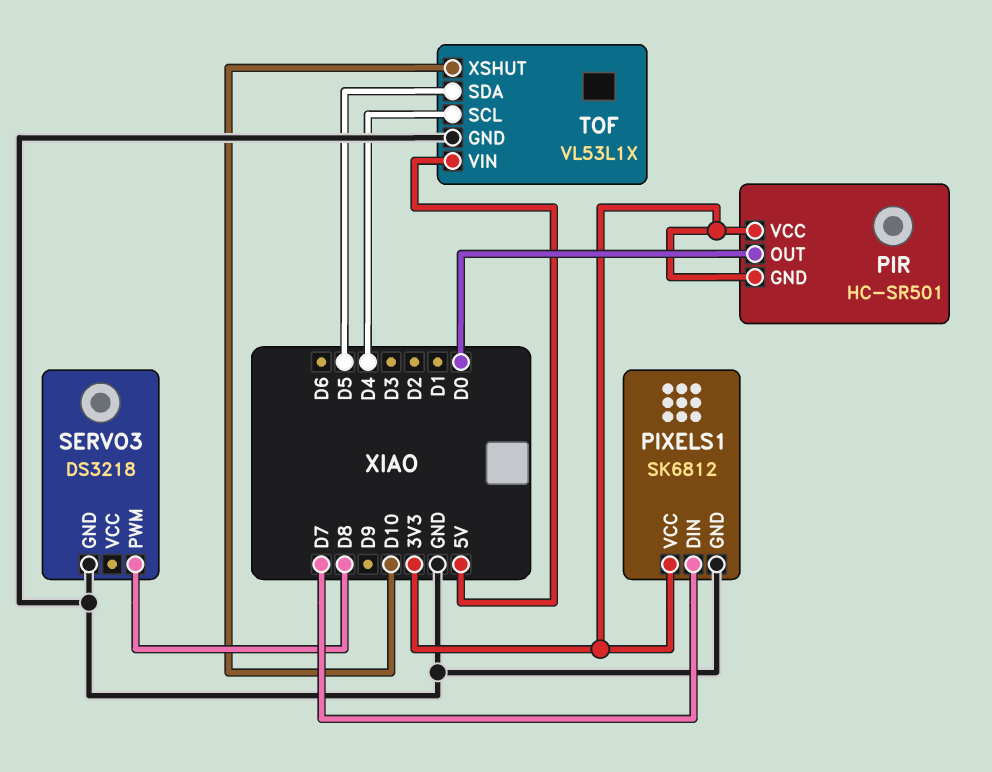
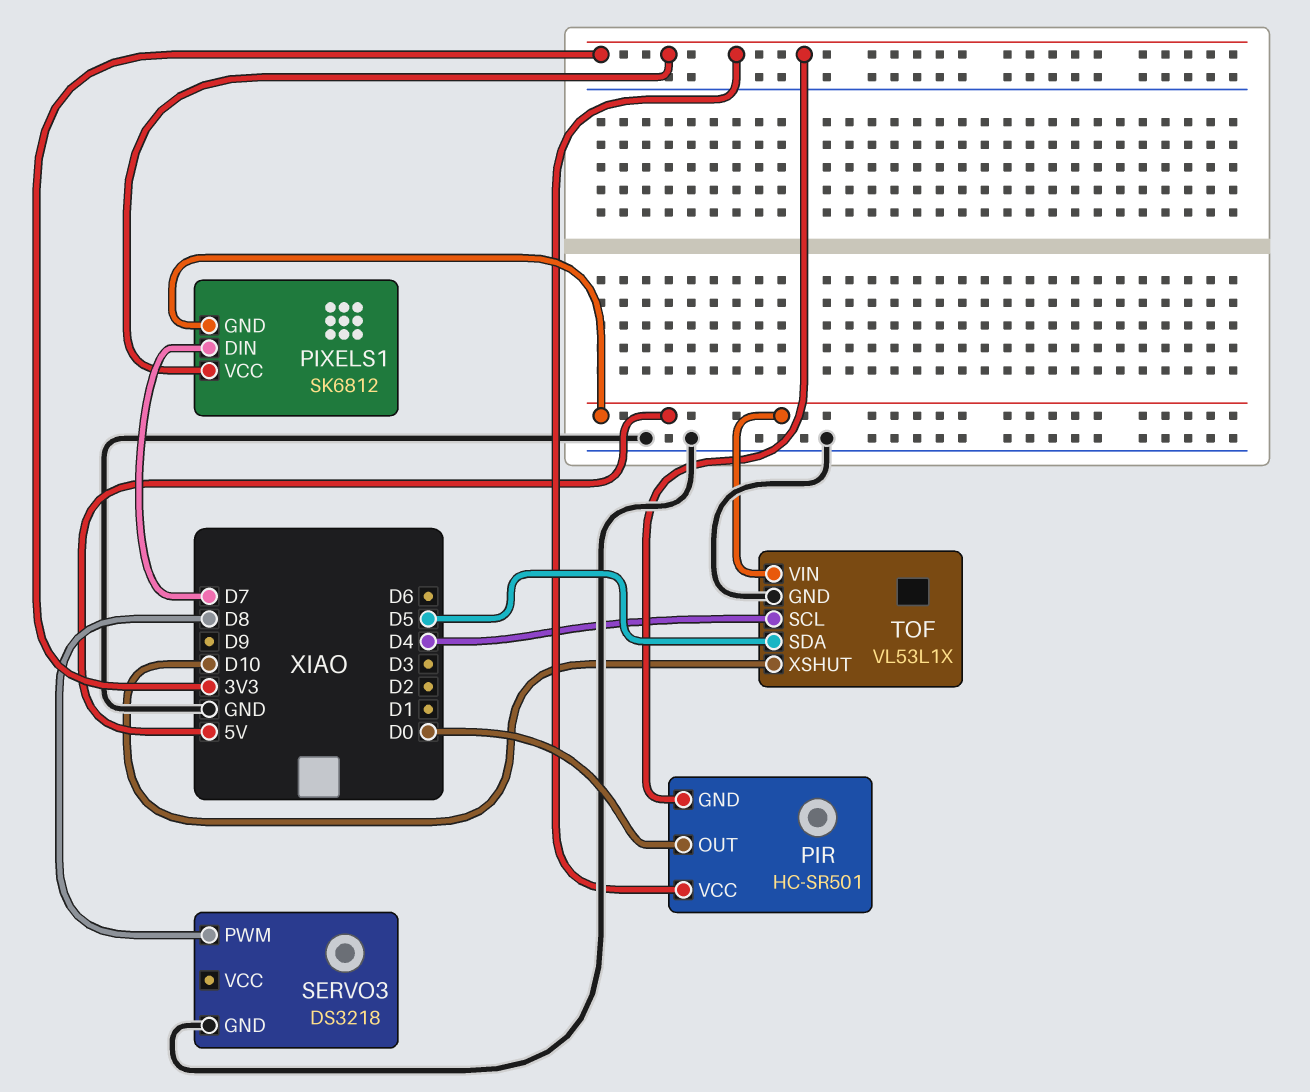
PIXELS1 pin GND: GND -> 5V

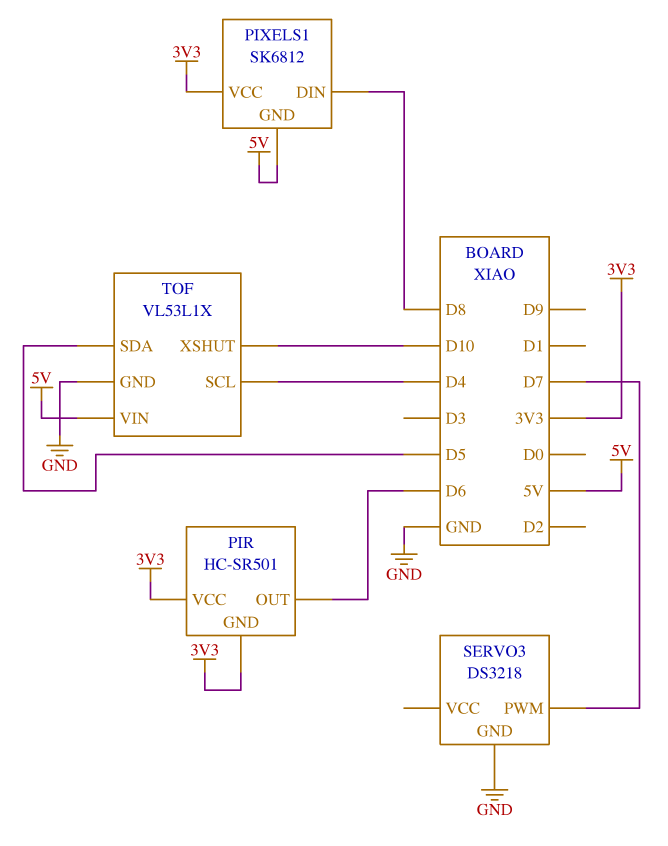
PIR pin OUT: D0 -> D6
PIXELS1 pin DIN: D7 -> D8
SERVO3 pin PWM: D8 -> D7

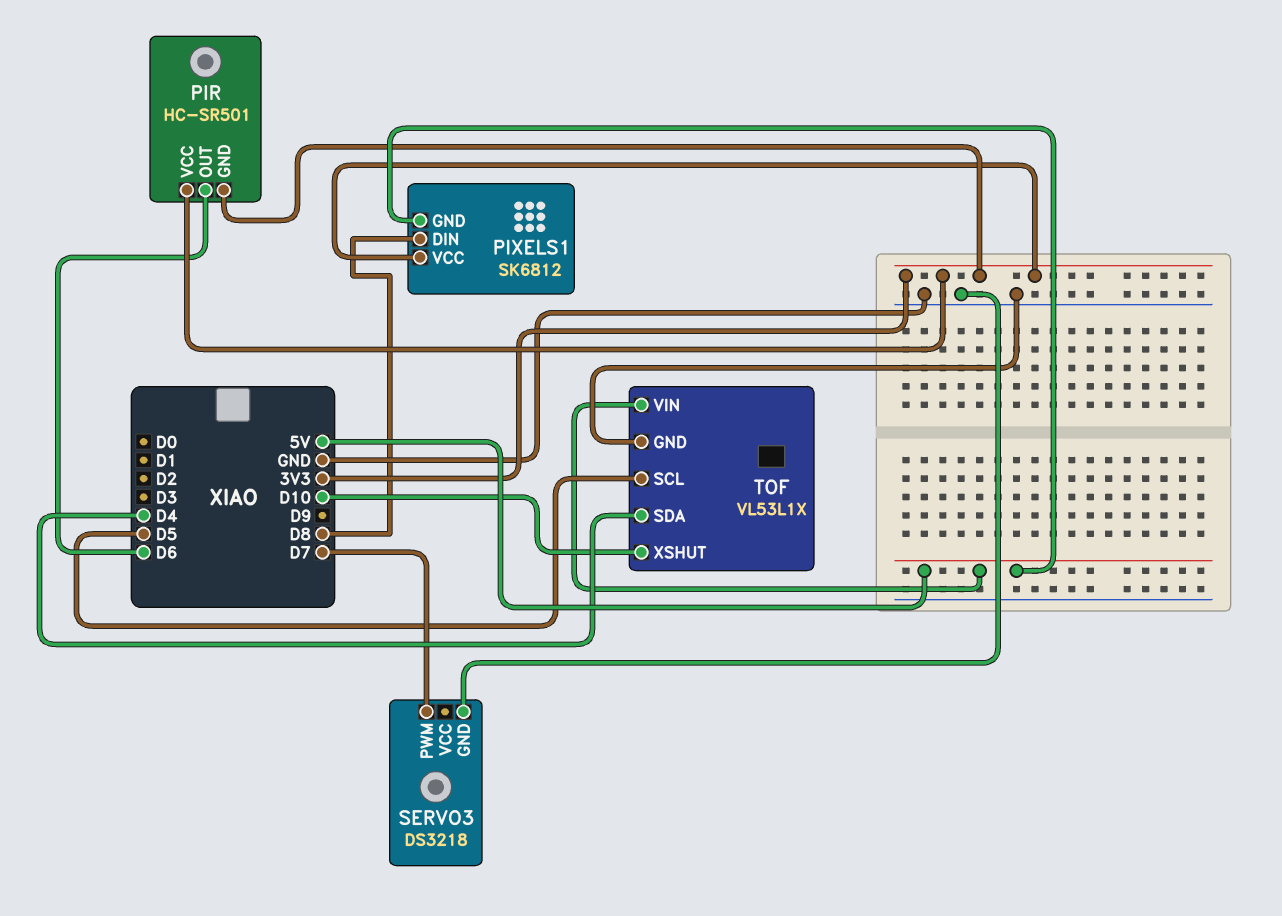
TOF pin SCL: D4 -> D5
TOF pin SDA: D5 -> D4

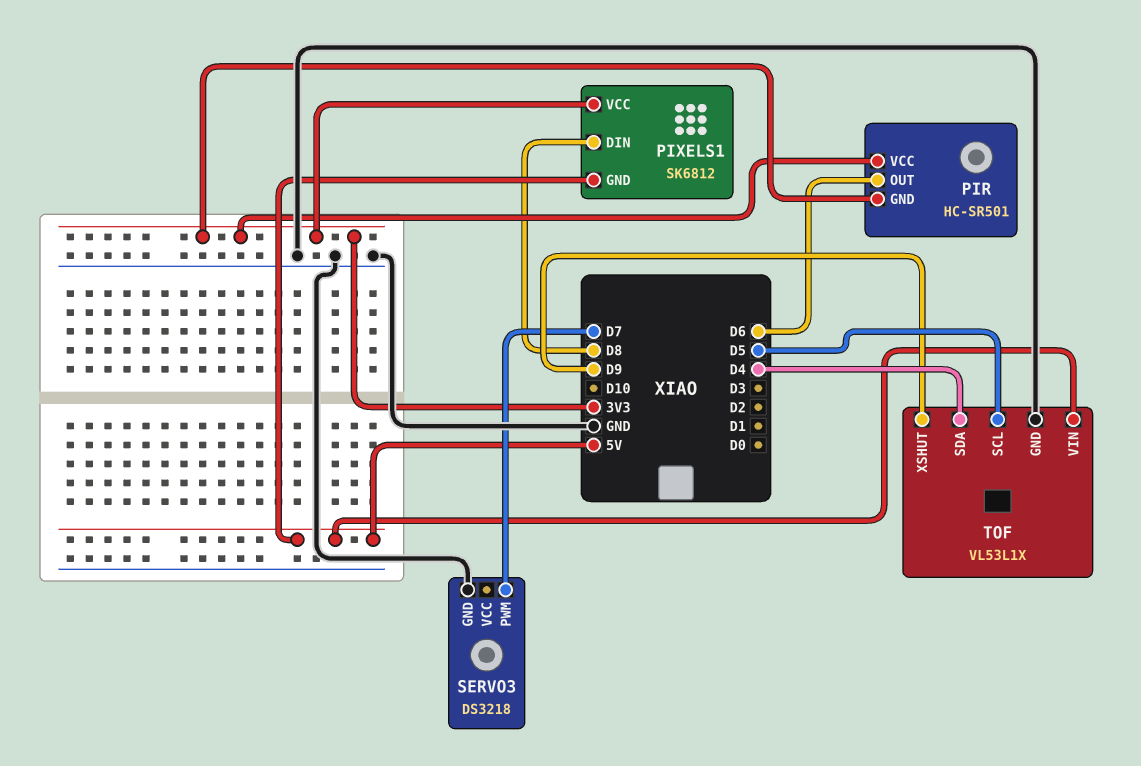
TOF pin XSHUT: D10 -> D9

